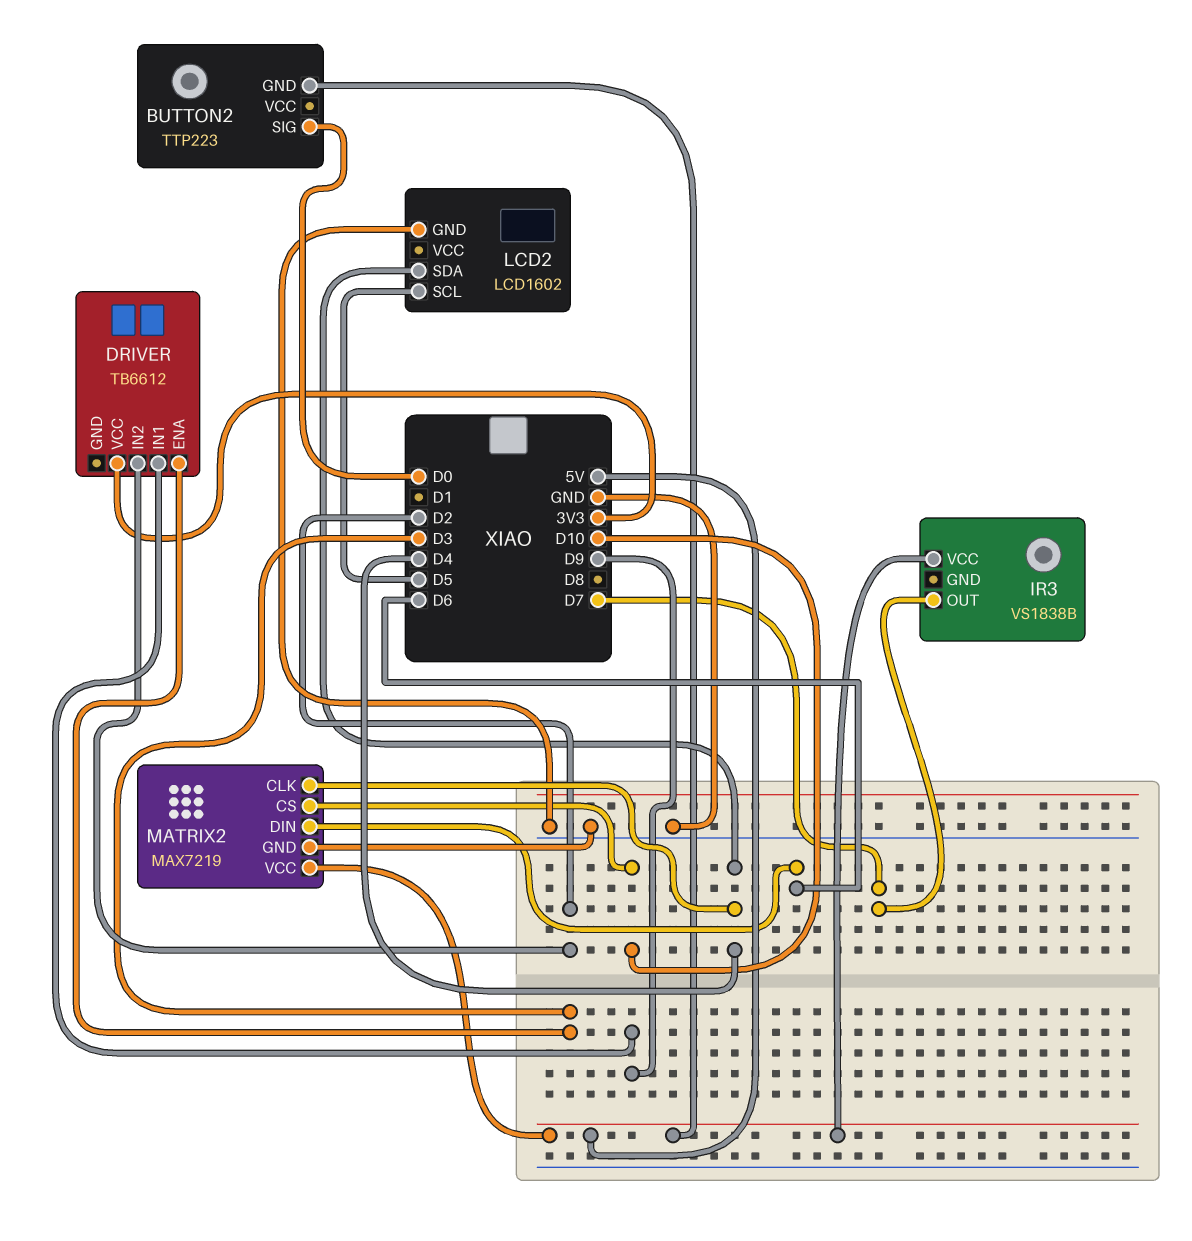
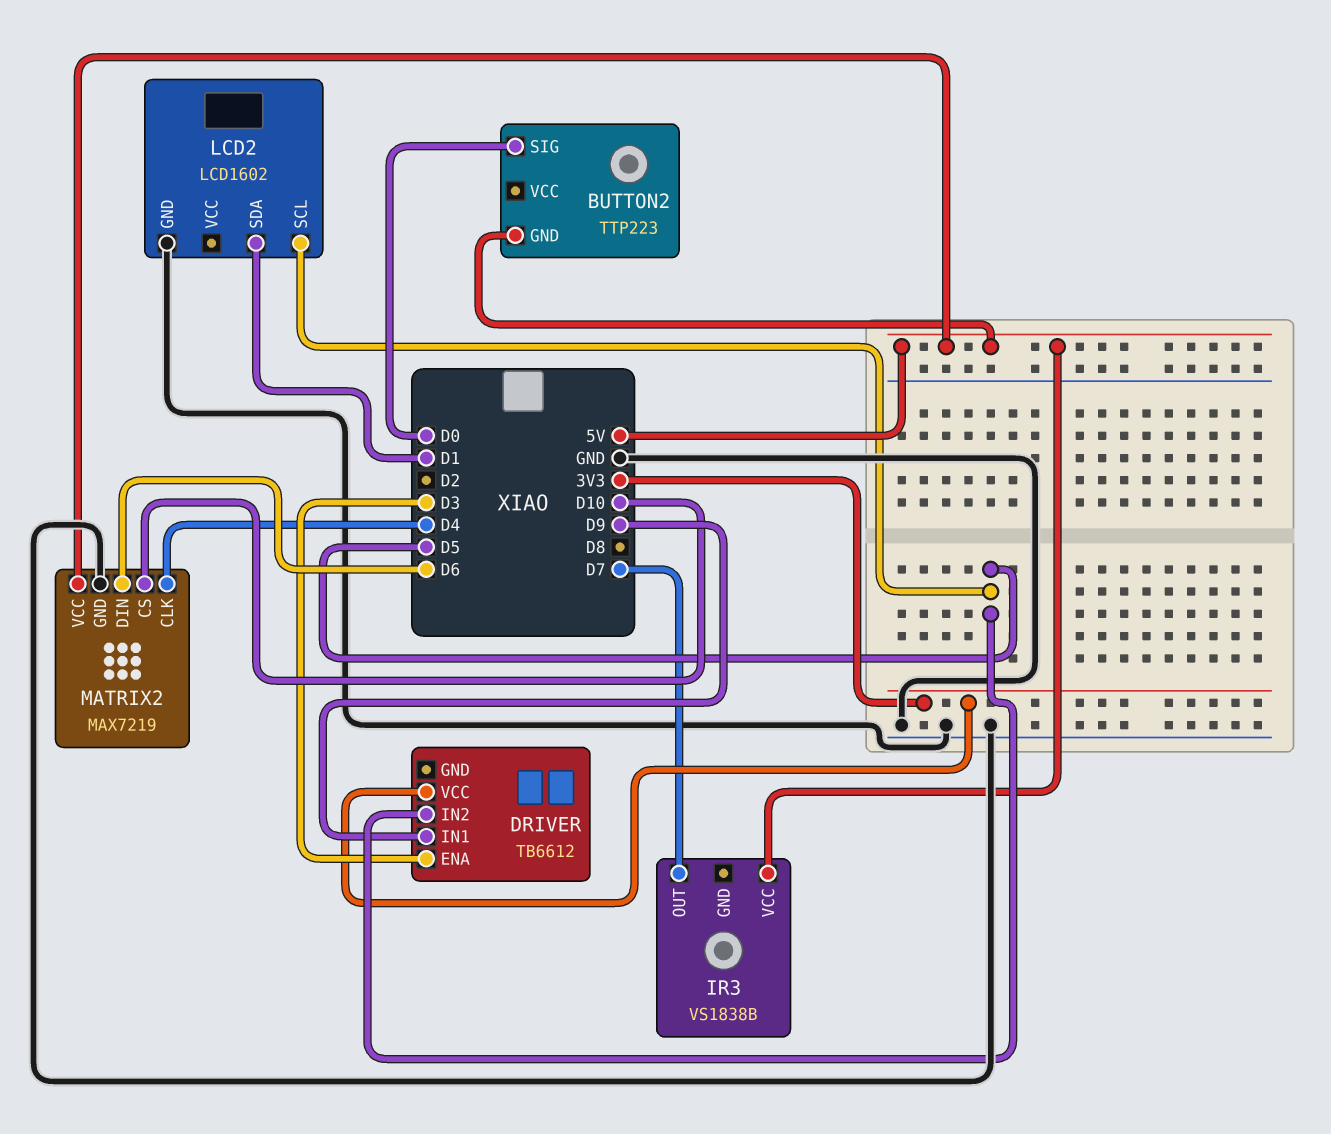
DRIVER pin IN2: D2 -> D5
LCD2 pin SDA: D4 -> D1

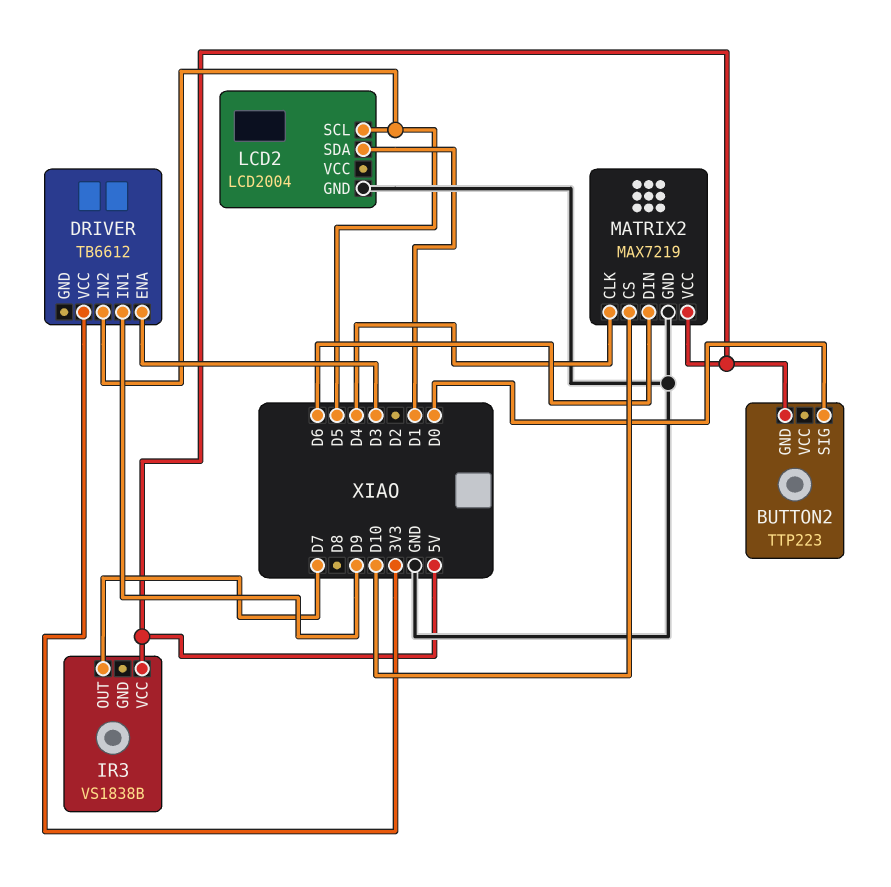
LCD2: LCD1602 -> LCD2004

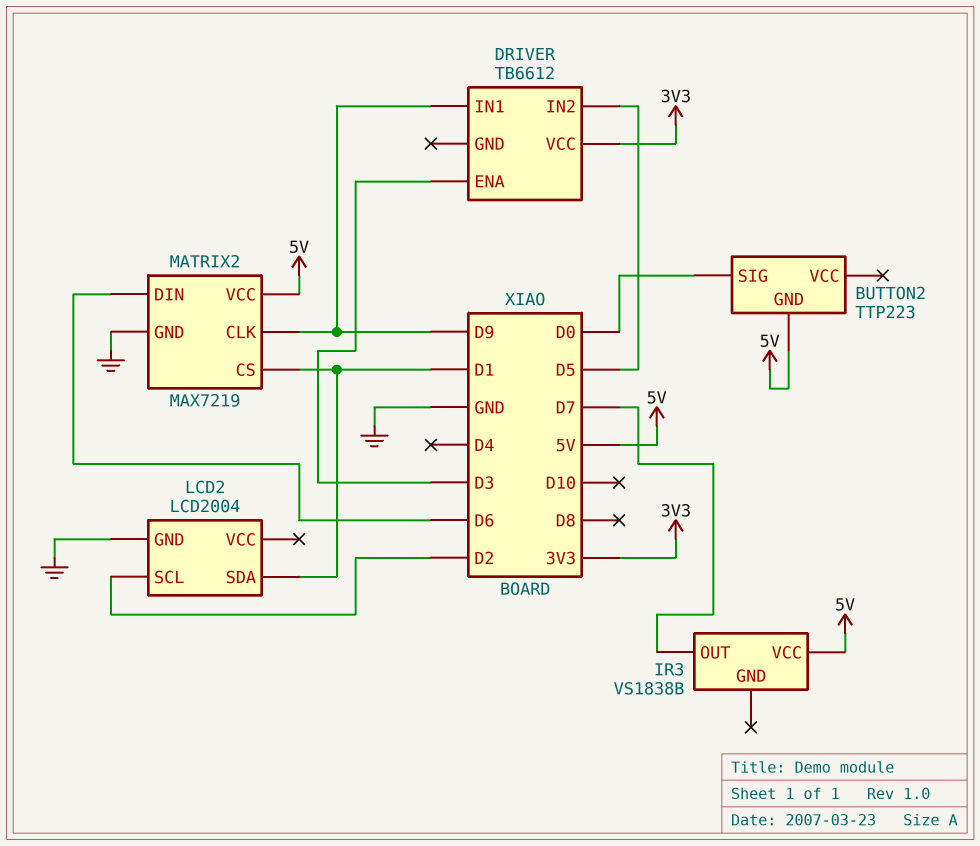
LCD2 pin SCL: D5 -> D2
MATRIX2 pin CLK: D4 -> D9
MATRIX2 pin CS: D10 -> D1

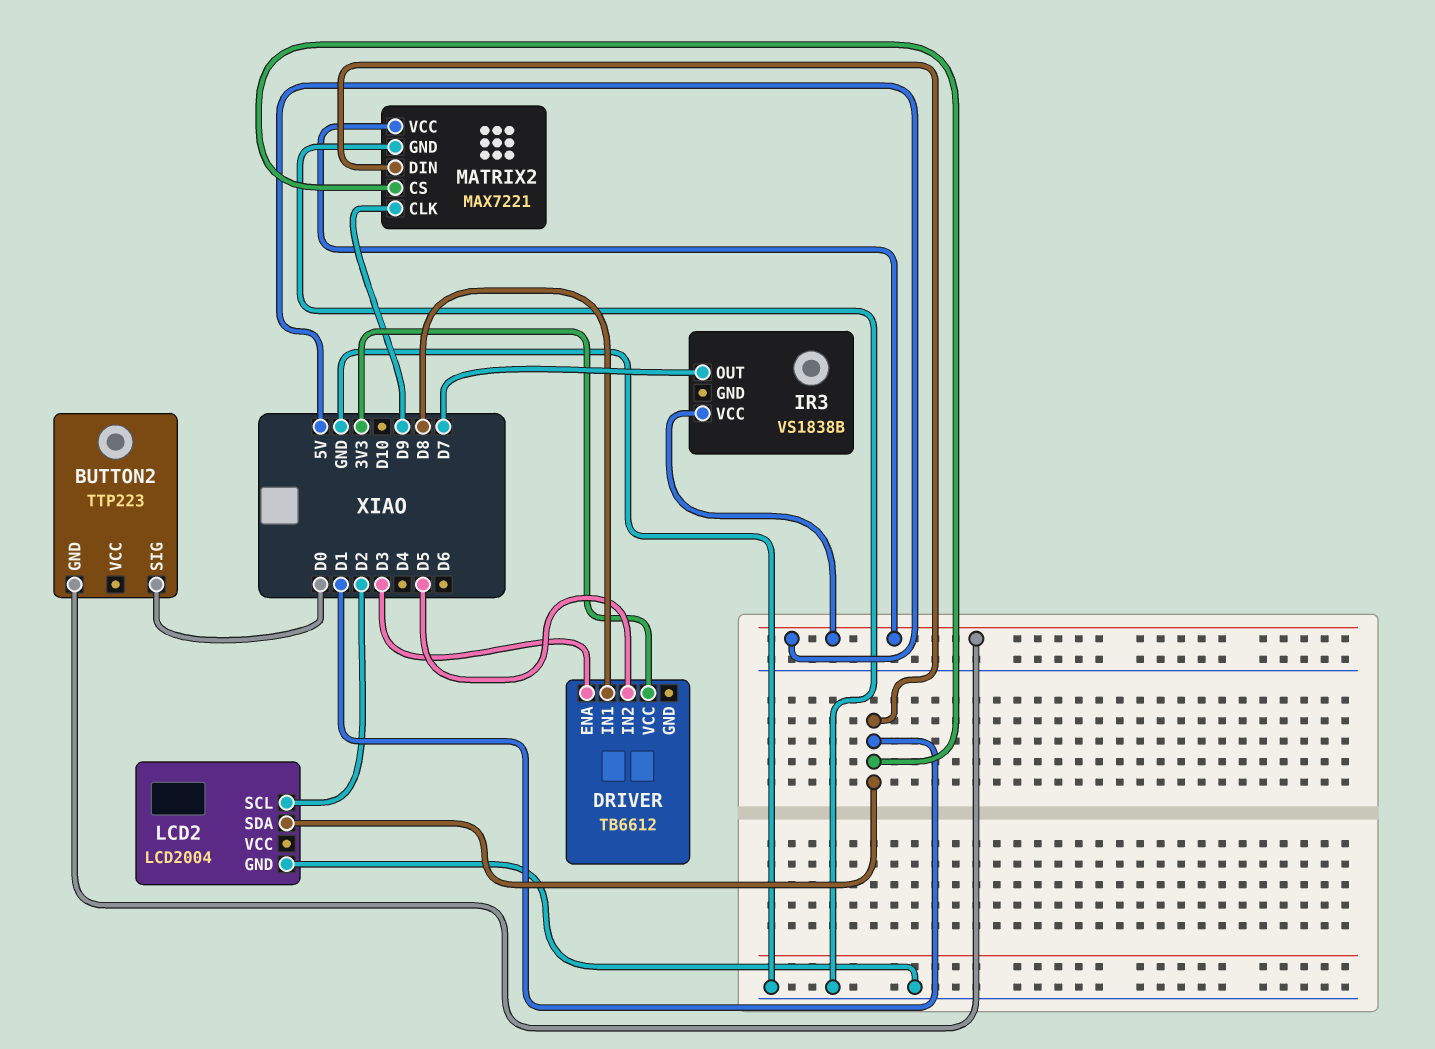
DRIVER pin IN1: D9 -> D8
MATRIX2: MAX7219 -> MAX7221
MATRIX2 pin DIN: D6 -> D1

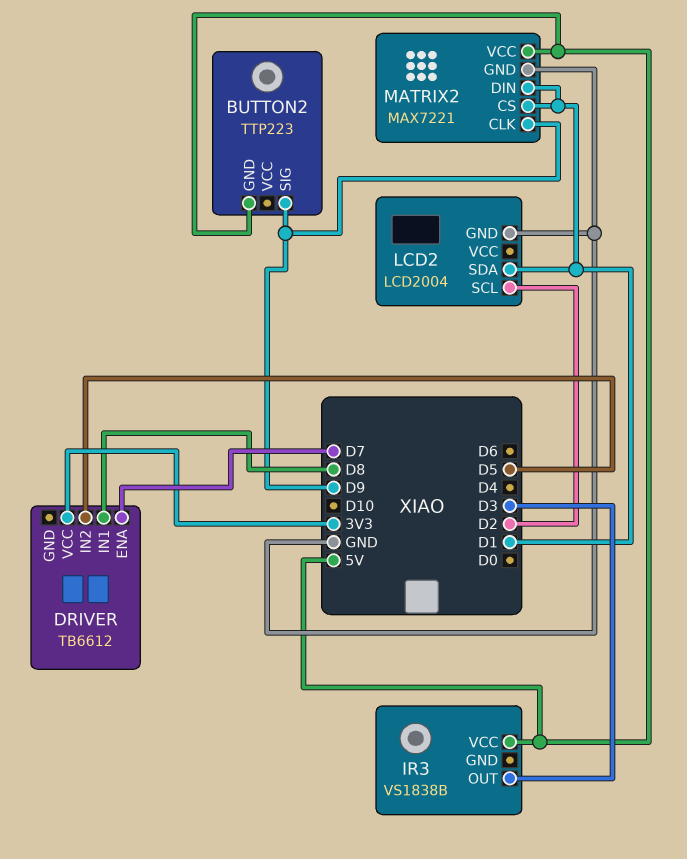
BUTTON2 pin SIG: D0 -> D9
DRIVER pin ENA: D3 -> D7
IR3 pin OUT: D7 -> D3

